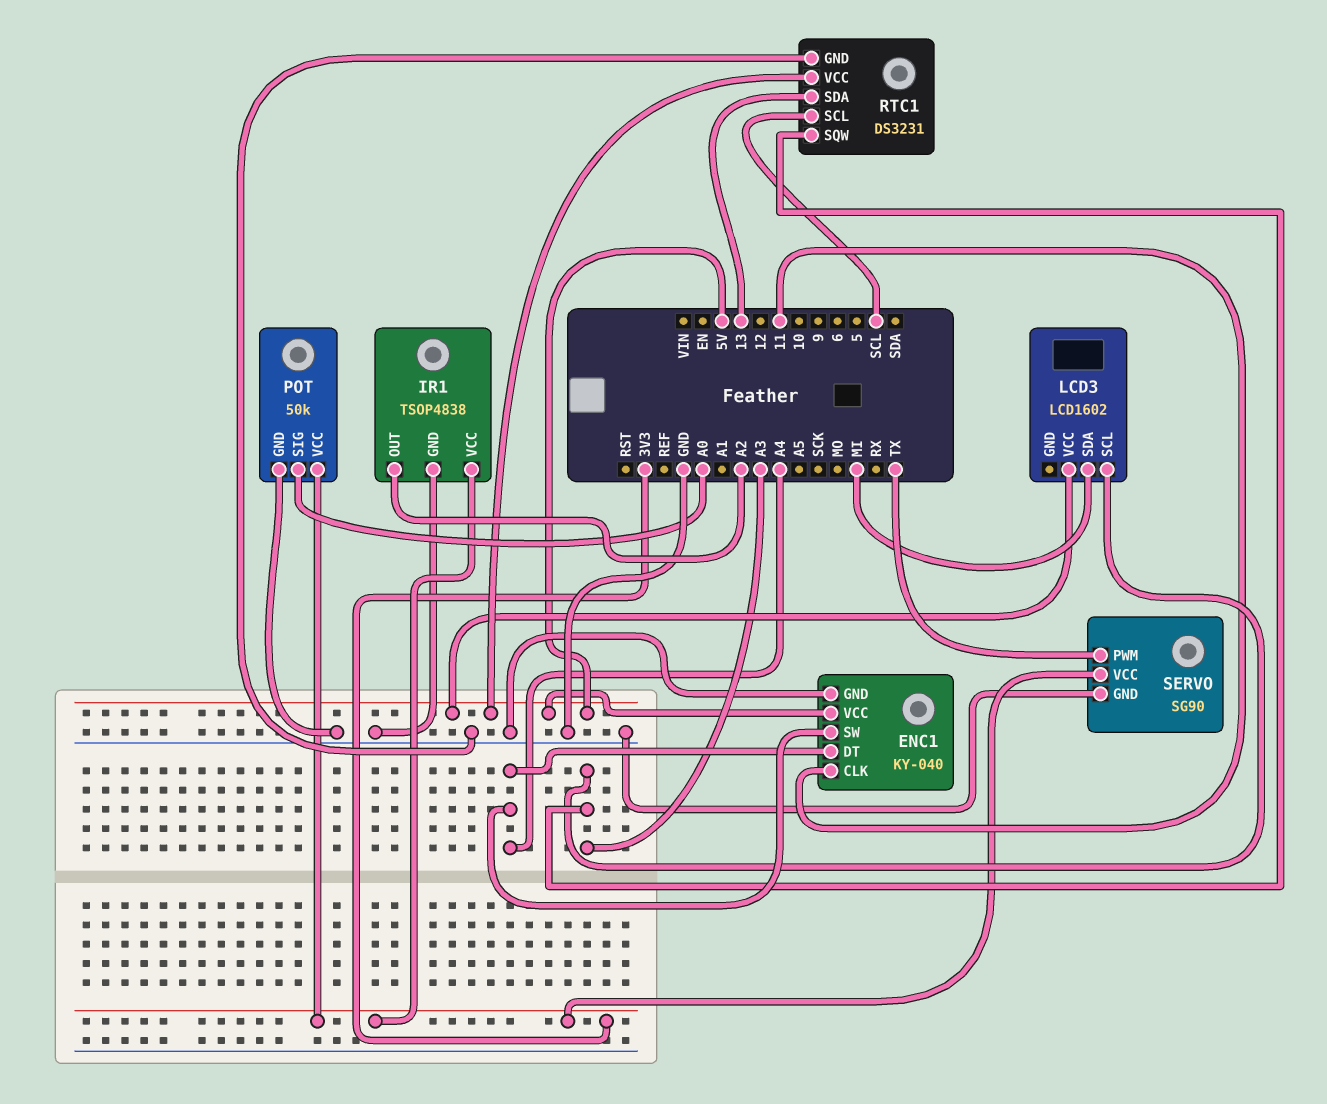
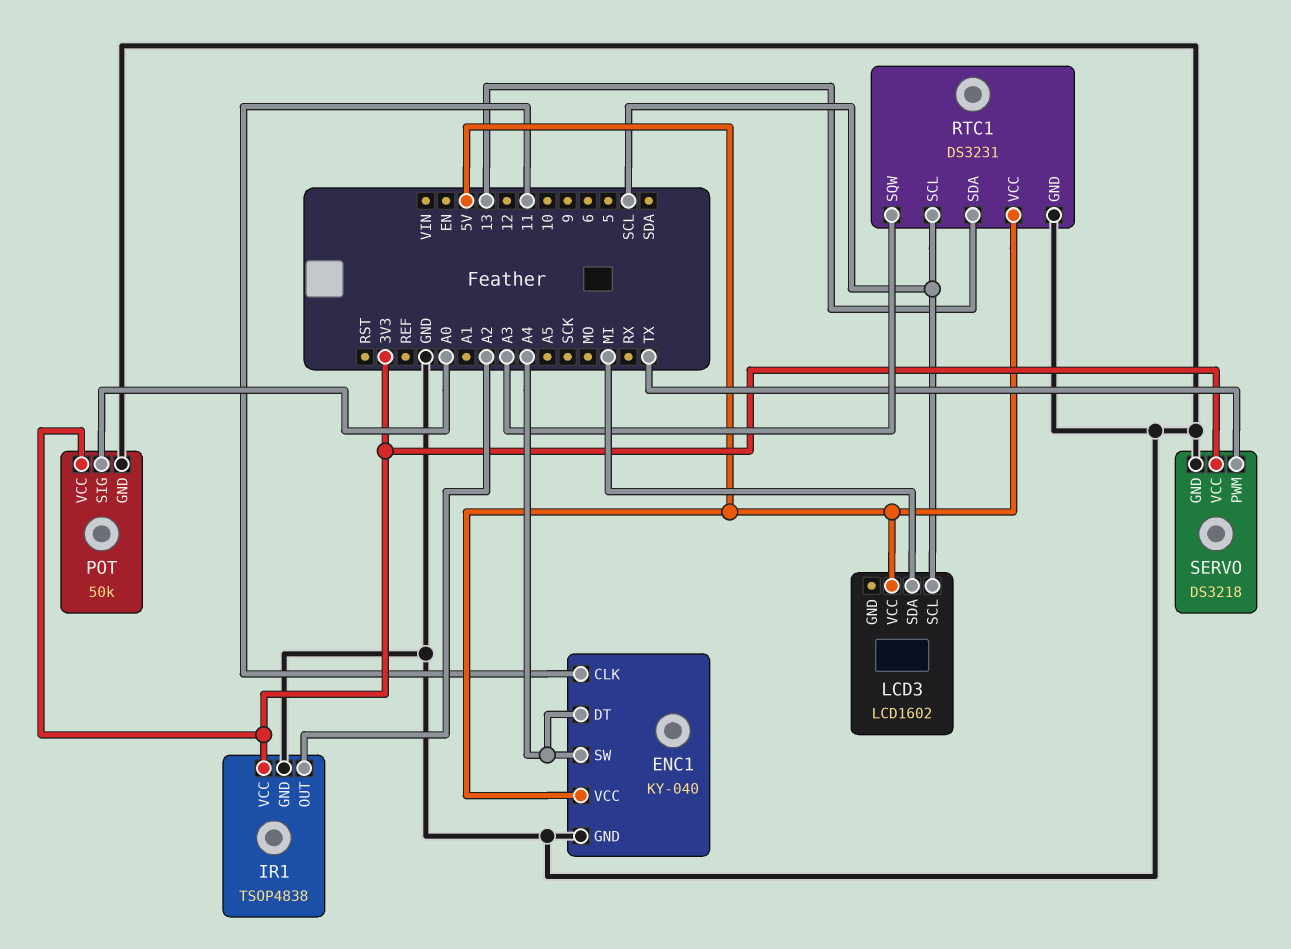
LCD3 pin SCL: A3 -> SCL
SERVO: SG90 -> DS3218

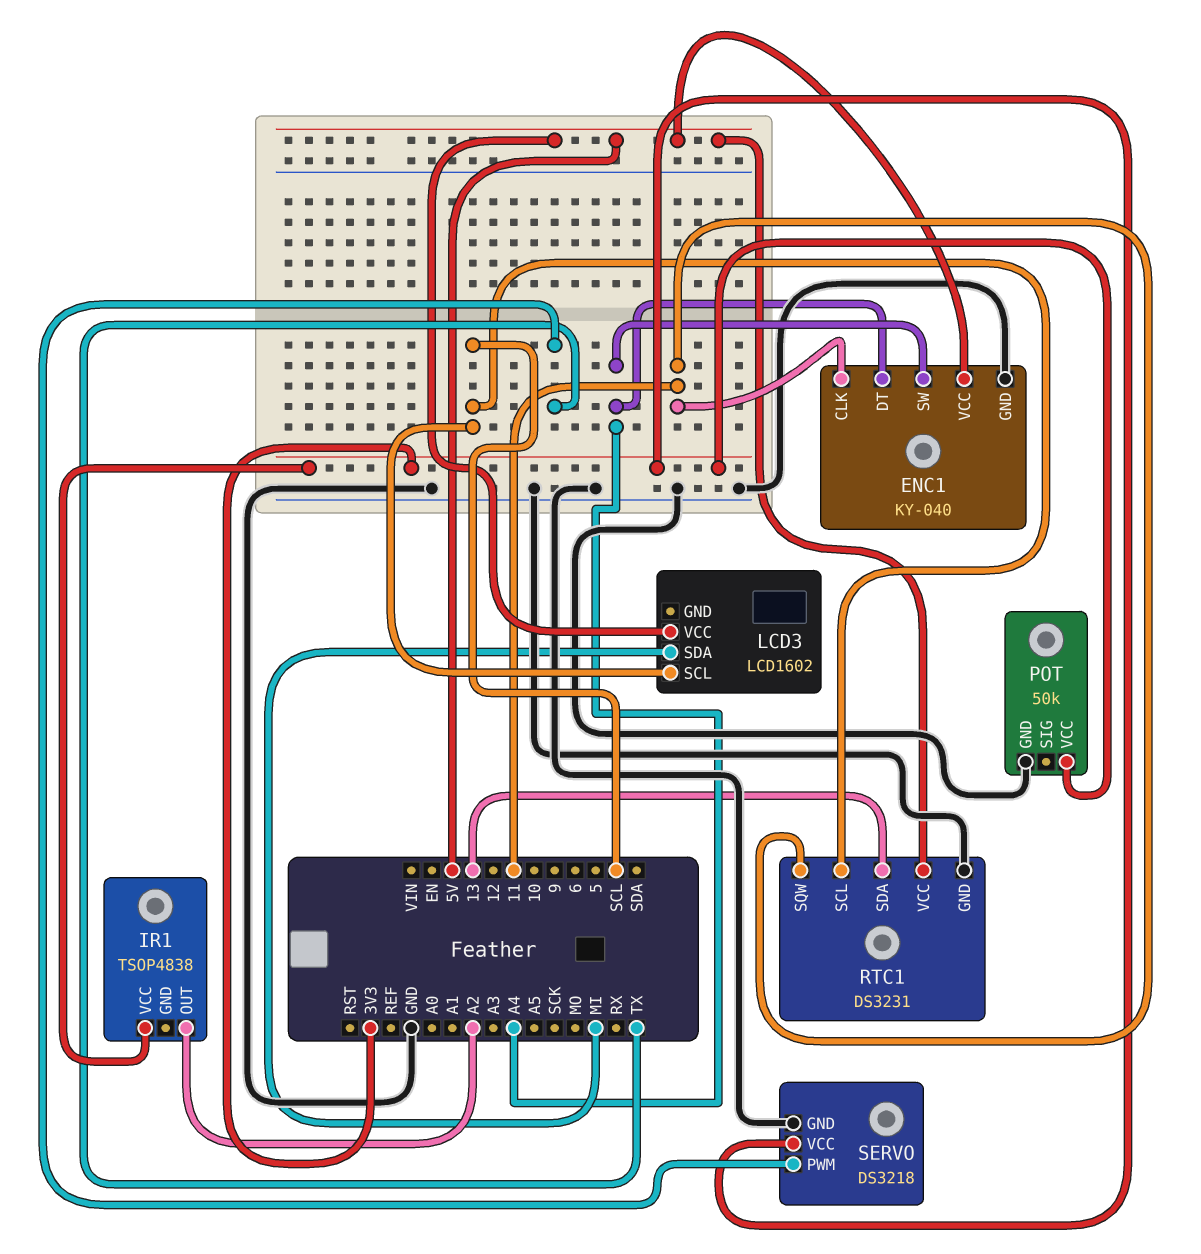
IR1 pin GND: GND -> none
POT pin SIG: A0 -> none
RTC1 pin SQW: A3 -> 11

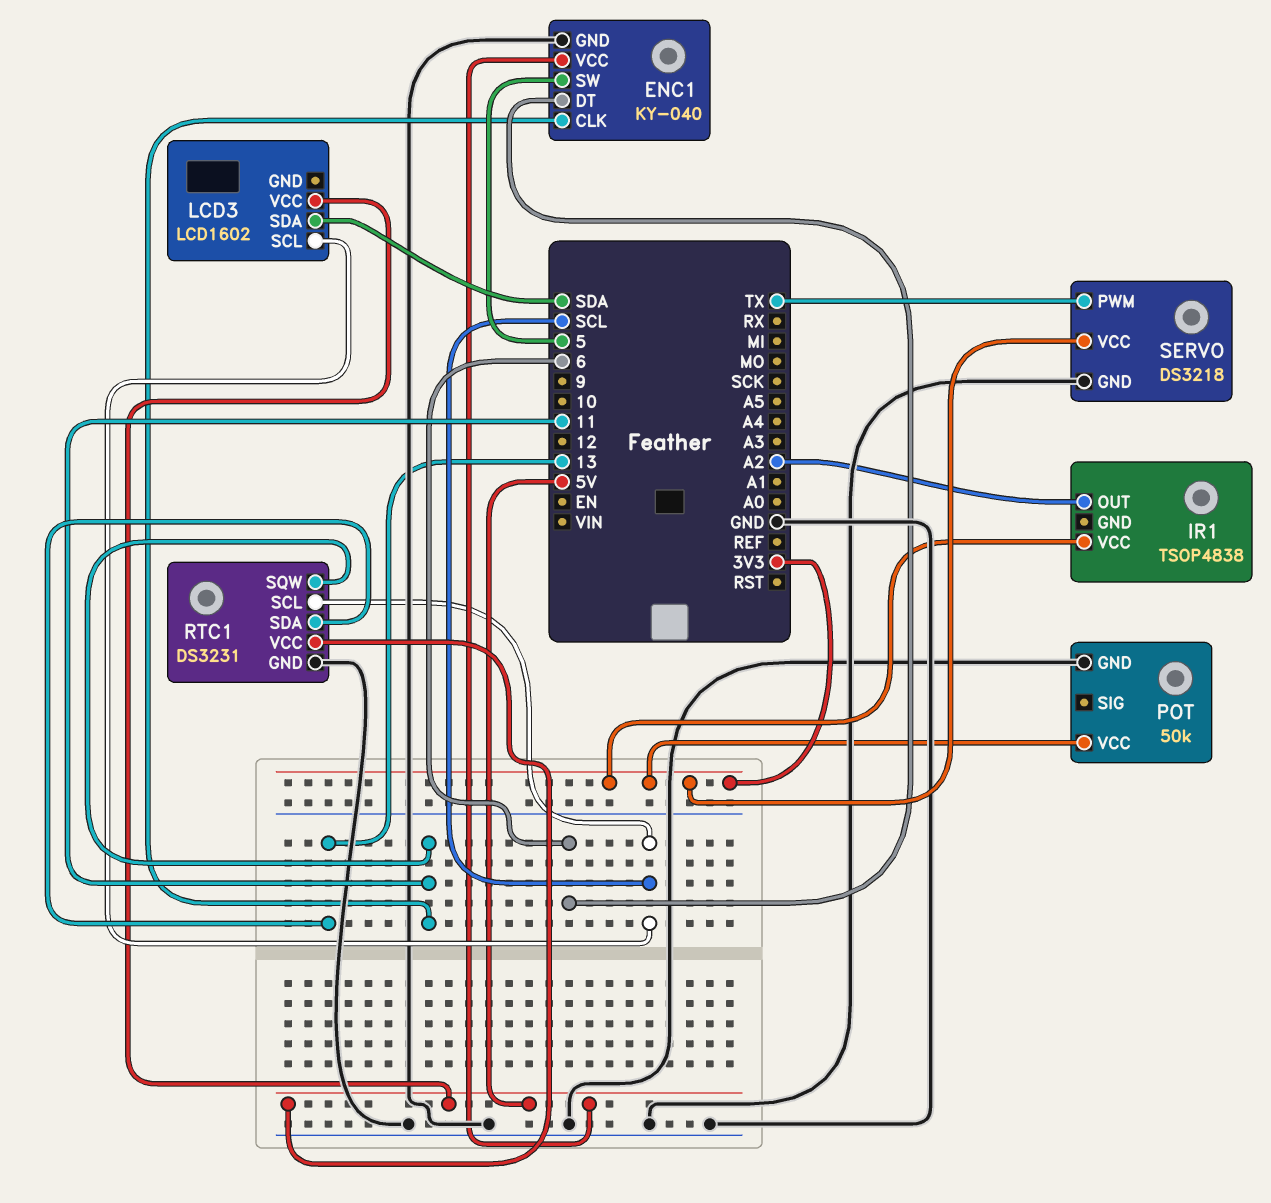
ENC1 pin DT: A4 -> 6
ENC1 pin SW: A4 -> 5
LCD3 pin SDA: MI -> SDA

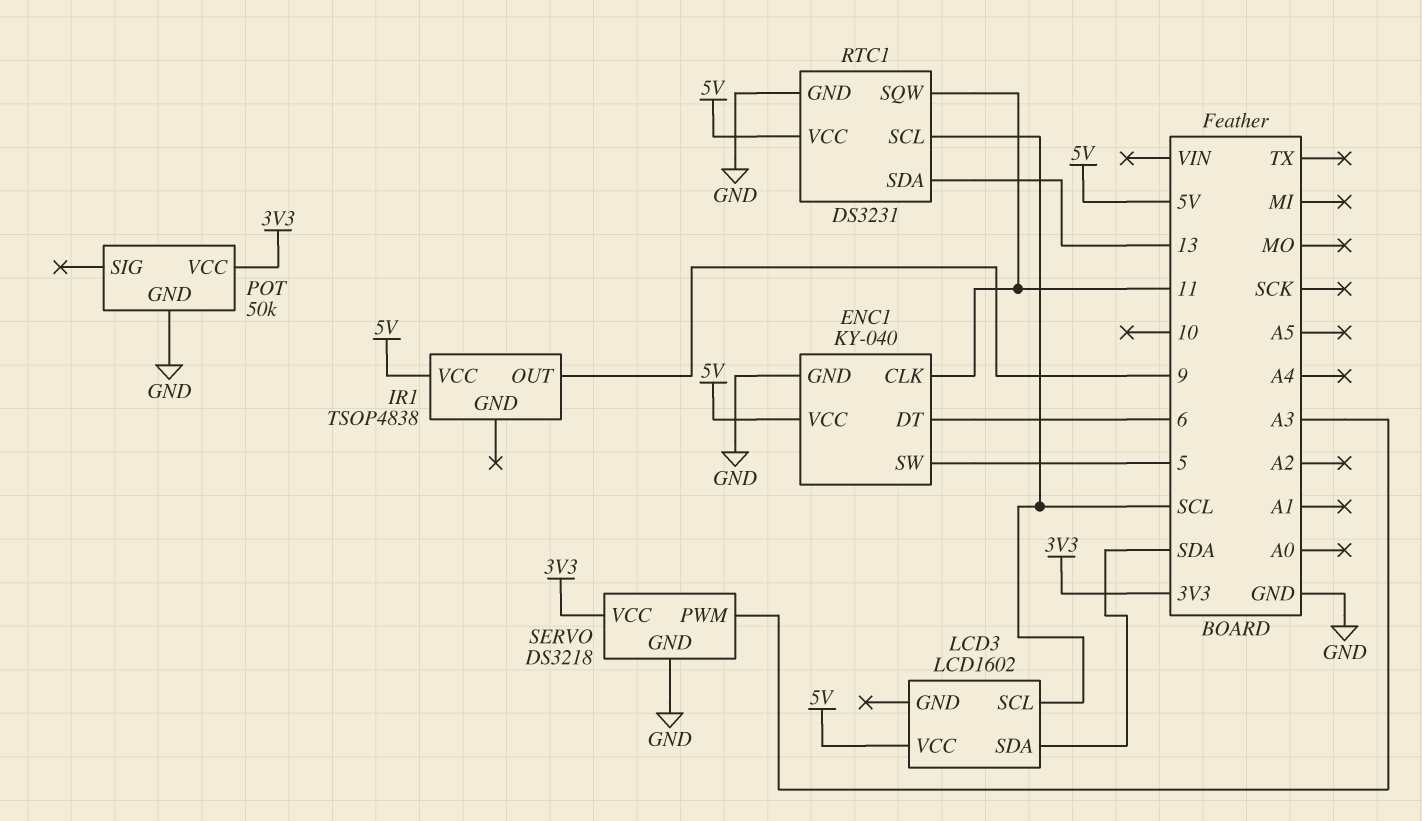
IR1 pin OUT: A2 -> 9
IR1 pin VCC: 3V3 -> 5V
SERVO pin PWM: TX -> A3

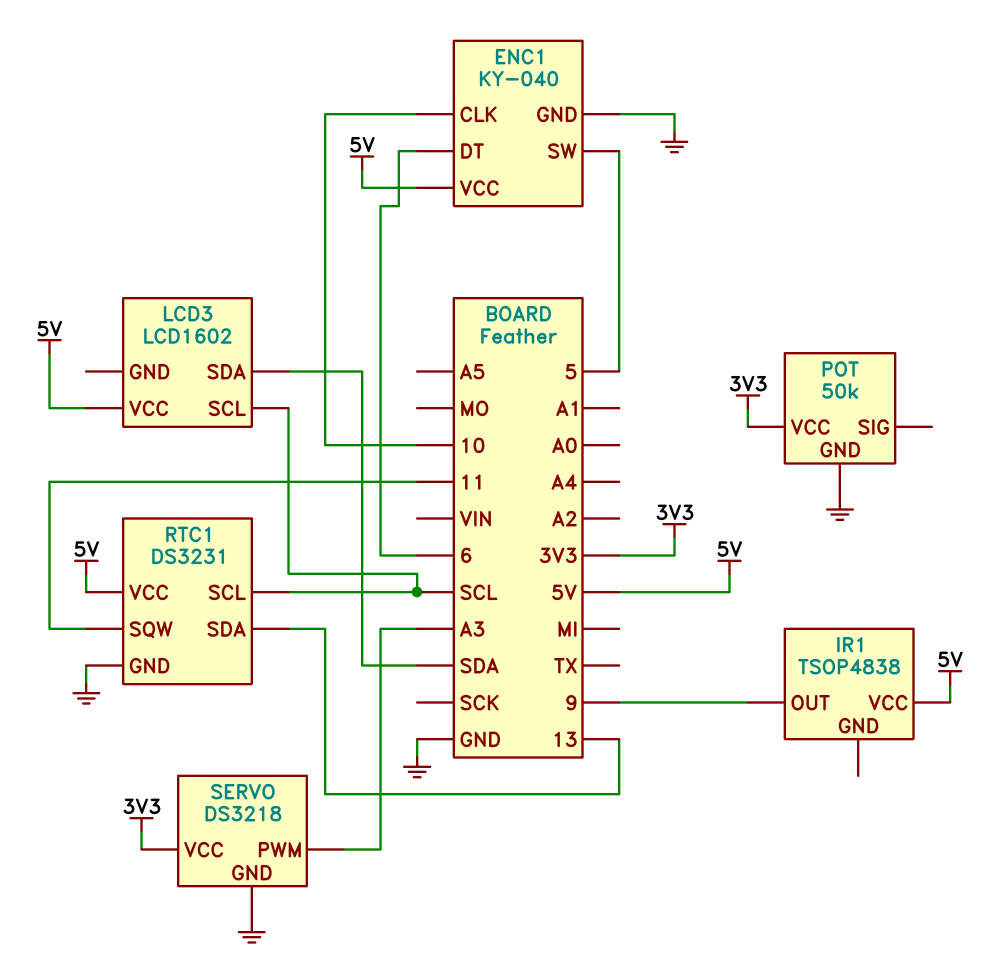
ENC1 pin CLK: 11 -> 10

